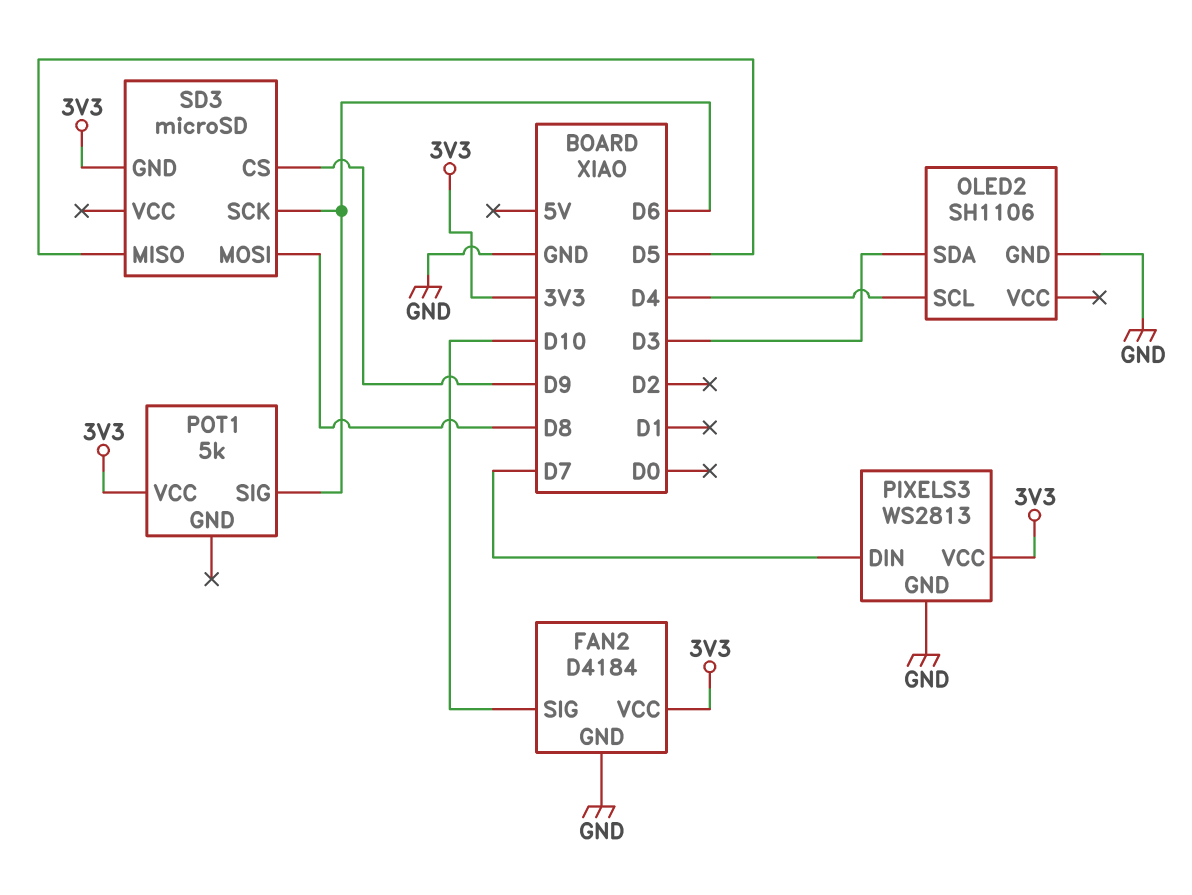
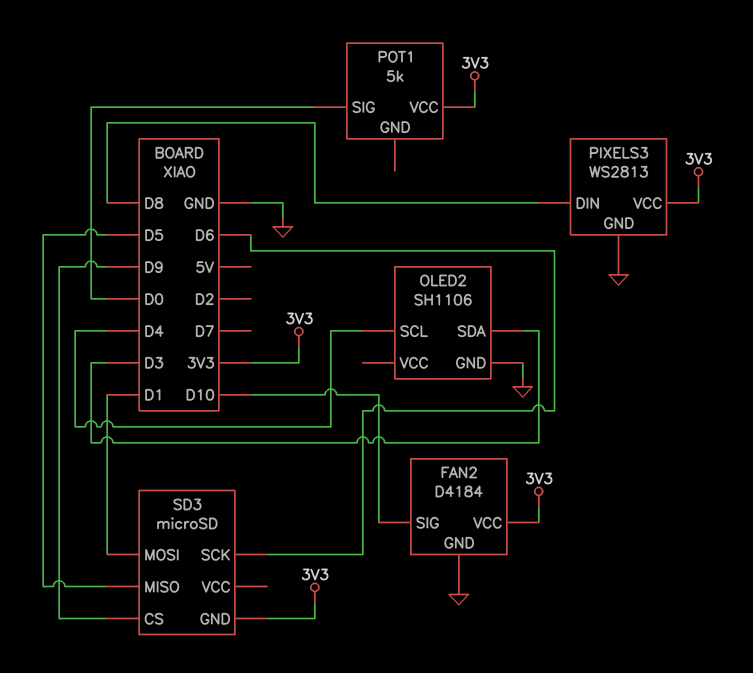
PIXELS3 pin DIN: D7 -> D8
POT1 pin SIG: D6 -> D0
SD3 pin MOSI: D8 -> D1

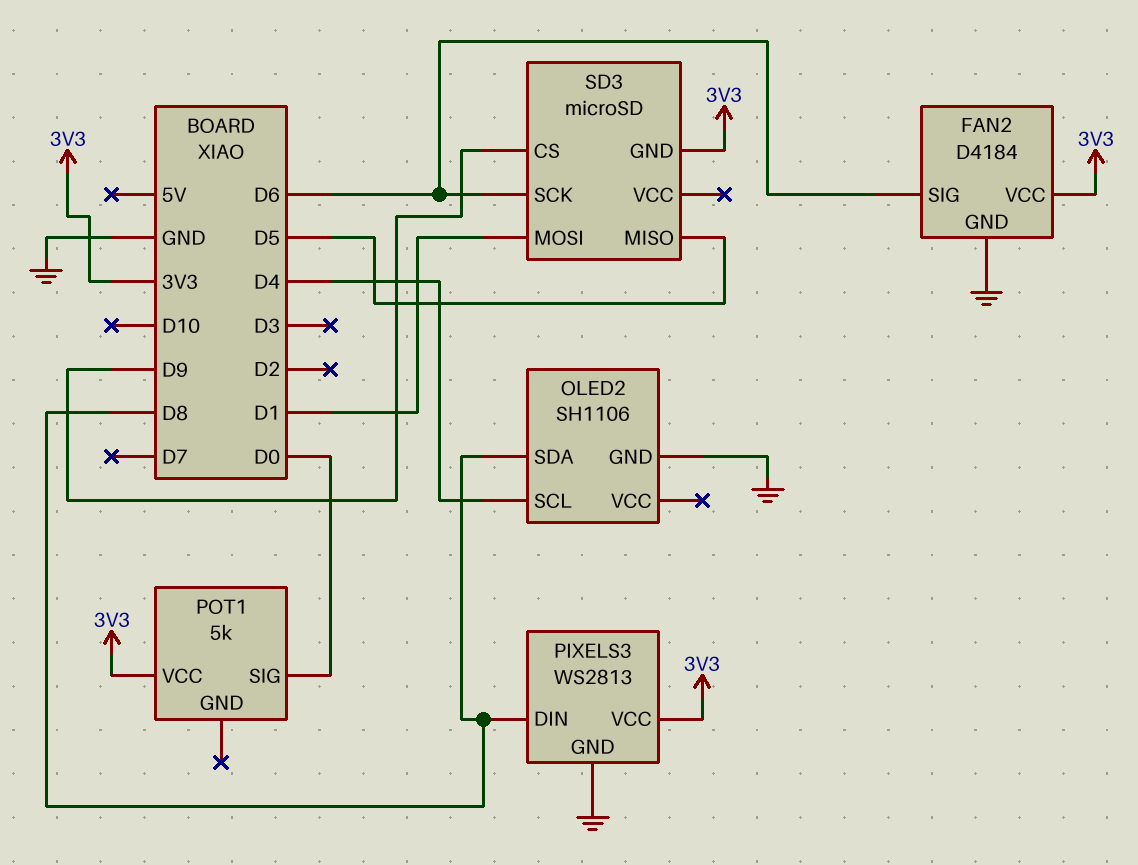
FAN2 pin SIG: D10 -> D6
OLED2 pin SDA: D3 -> D8

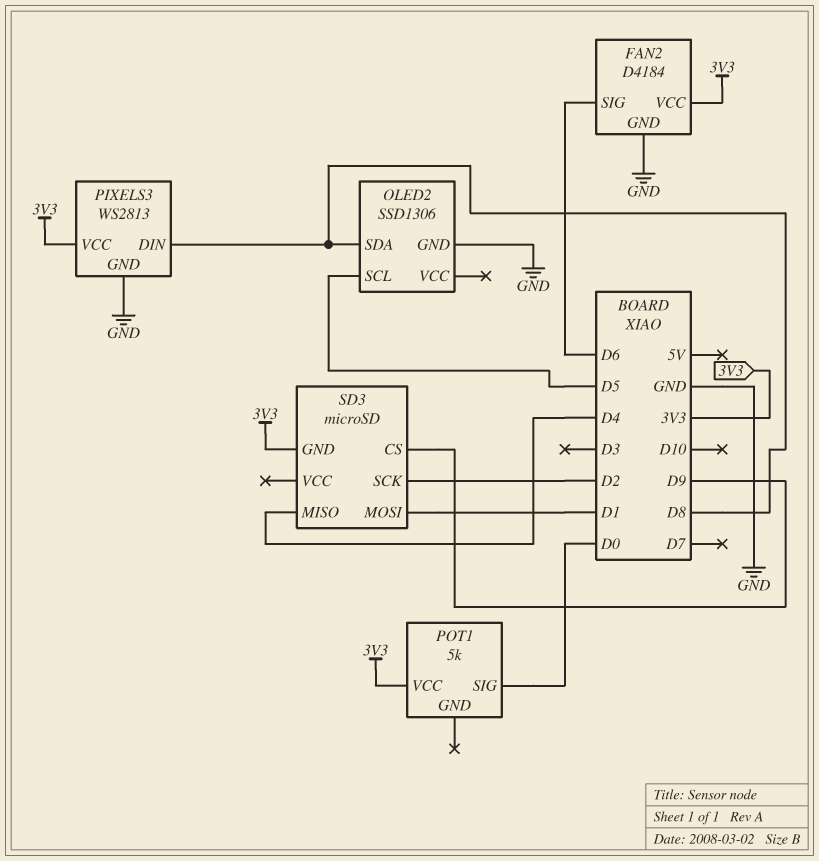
OLED2: SH1106 -> SSD1306
OLED2 pin SCL: D4 -> D5
SD3 pin MISO: D5 -> D4
SD3 pin SCK: D6 -> D2

